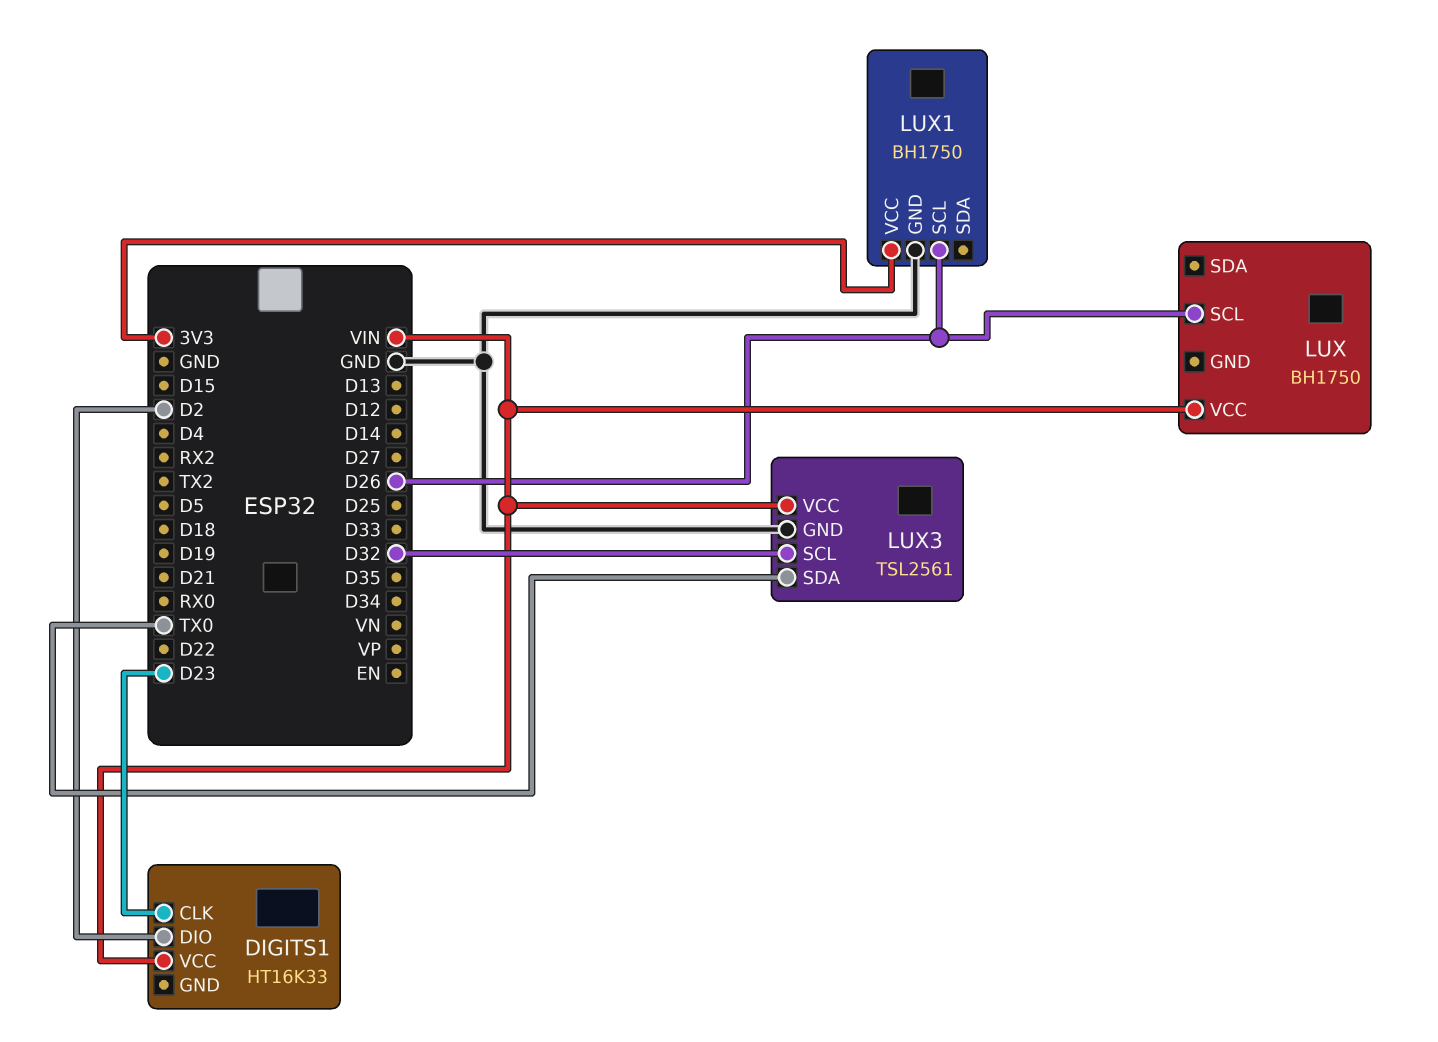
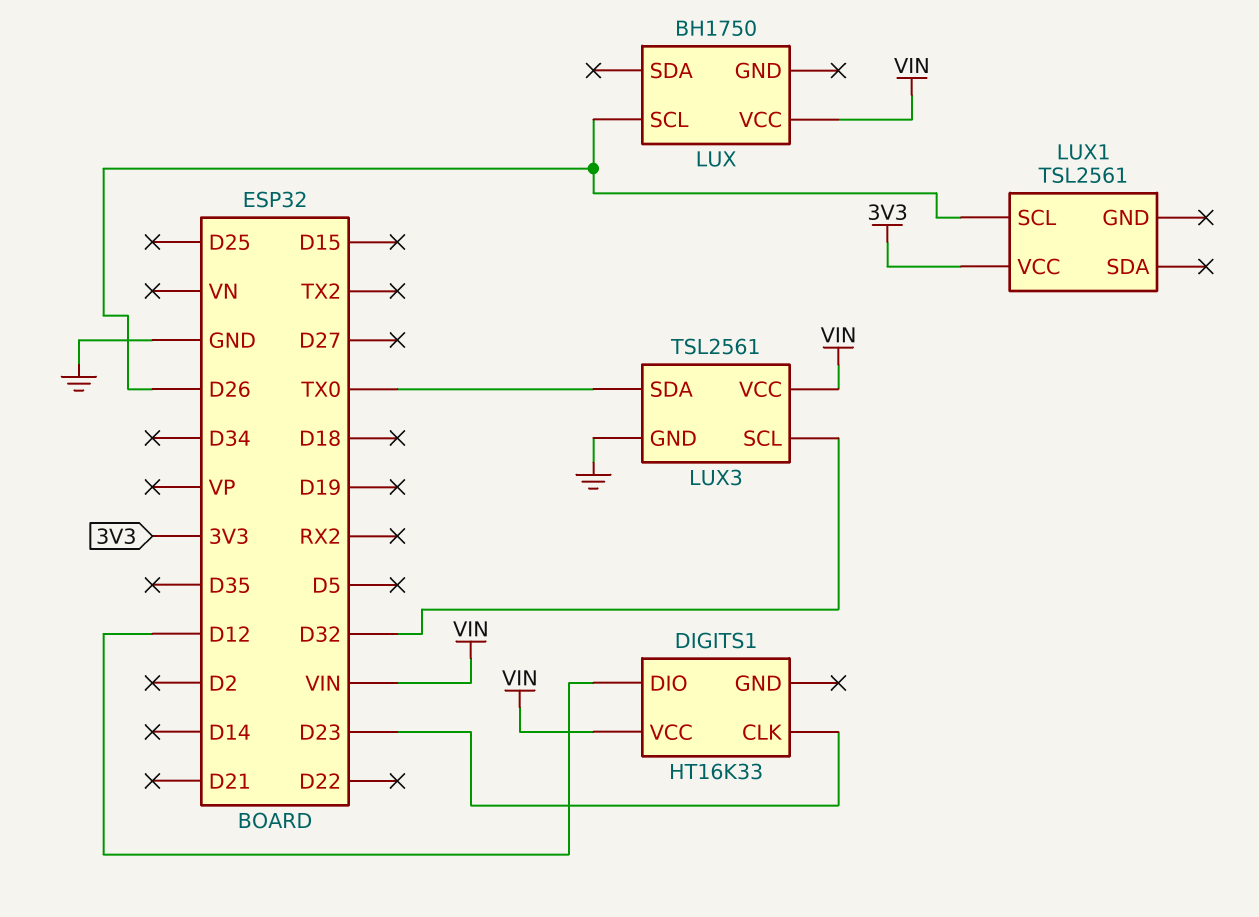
DIGITS1 pin DIO: D2 -> D12
LUX1: BH1750 -> TSL2561
LUX1 pin GND: GND -> none

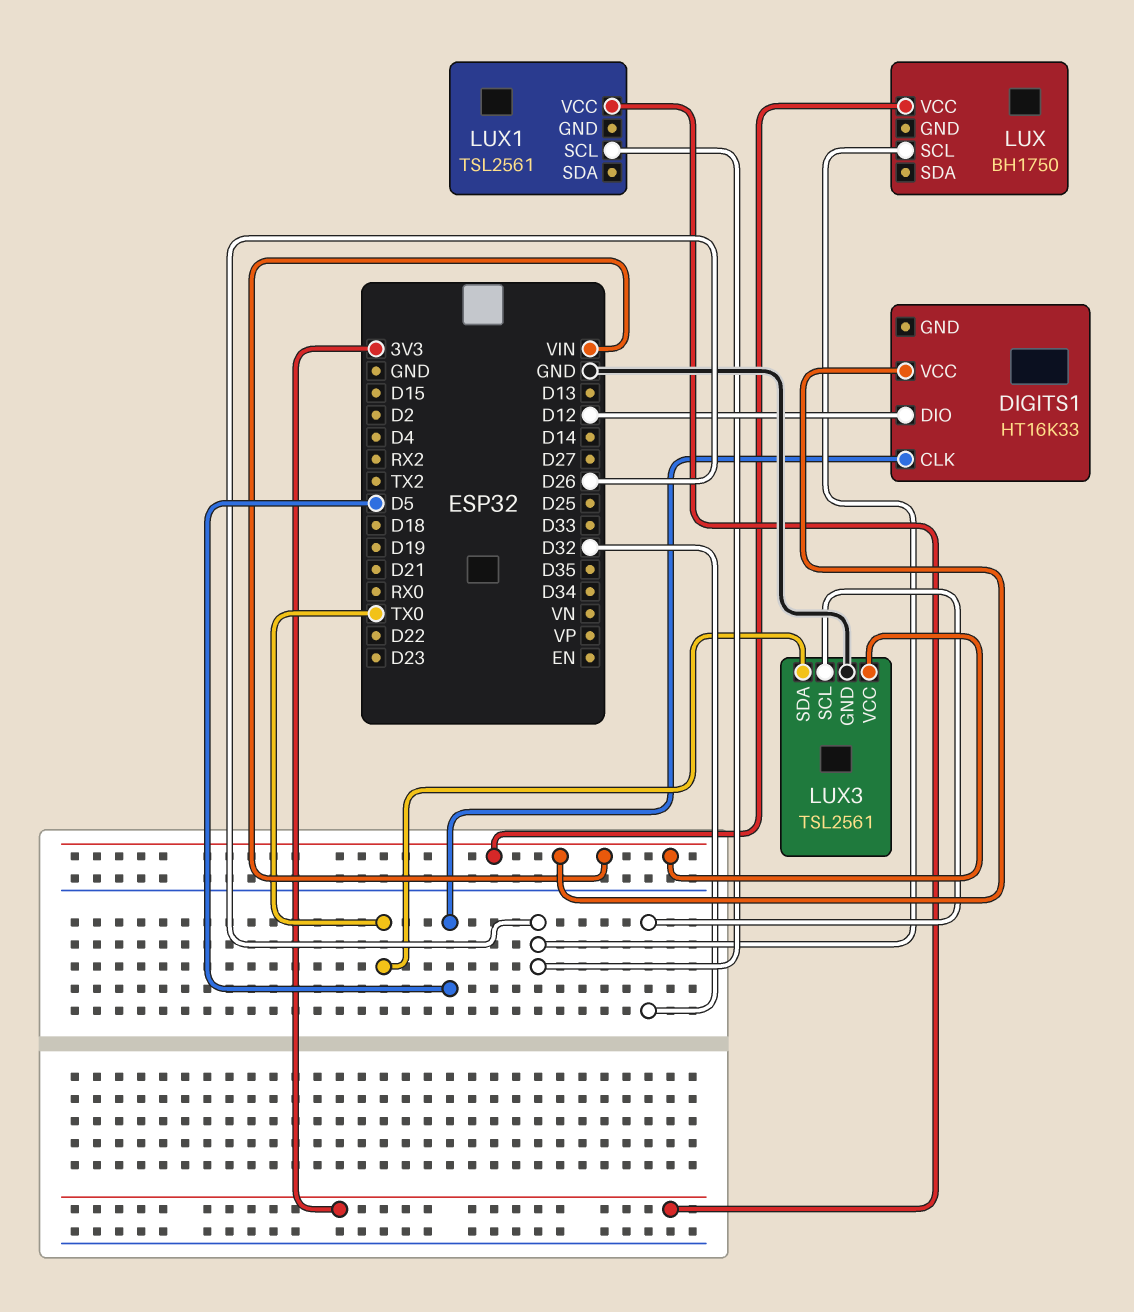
DIGITS1 pin CLK: D23 -> D5

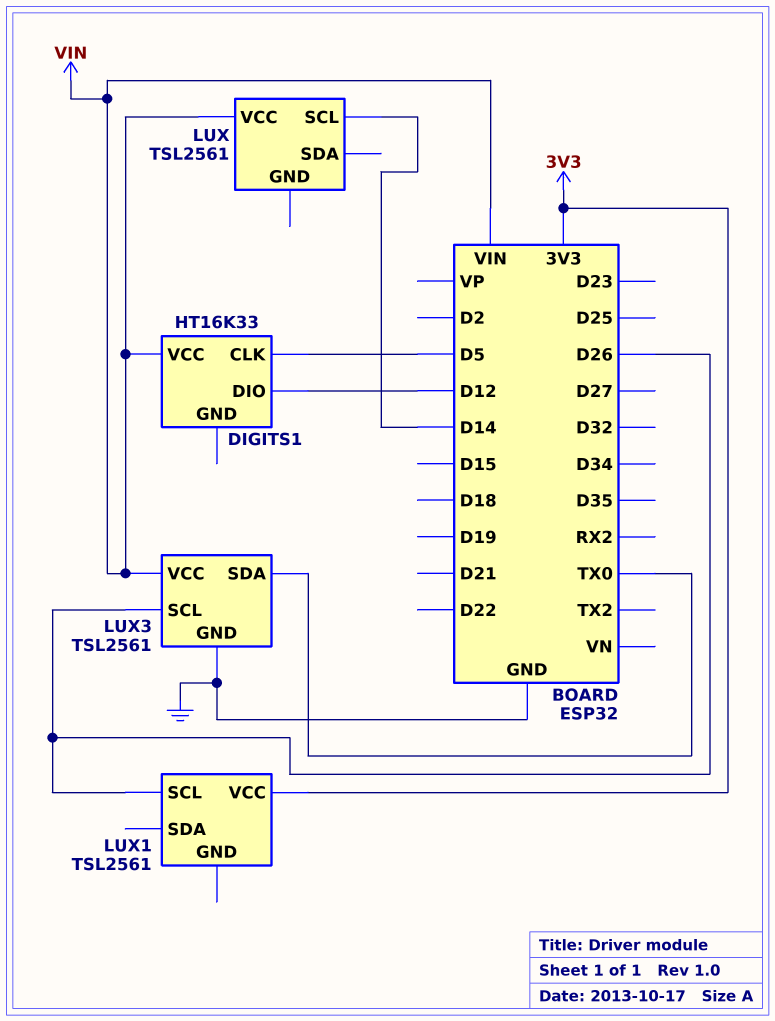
LUX: BH1750 -> TSL2561
LUX pin SCL: D26 -> D14
LUX3 pin SCL: D32 -> D26

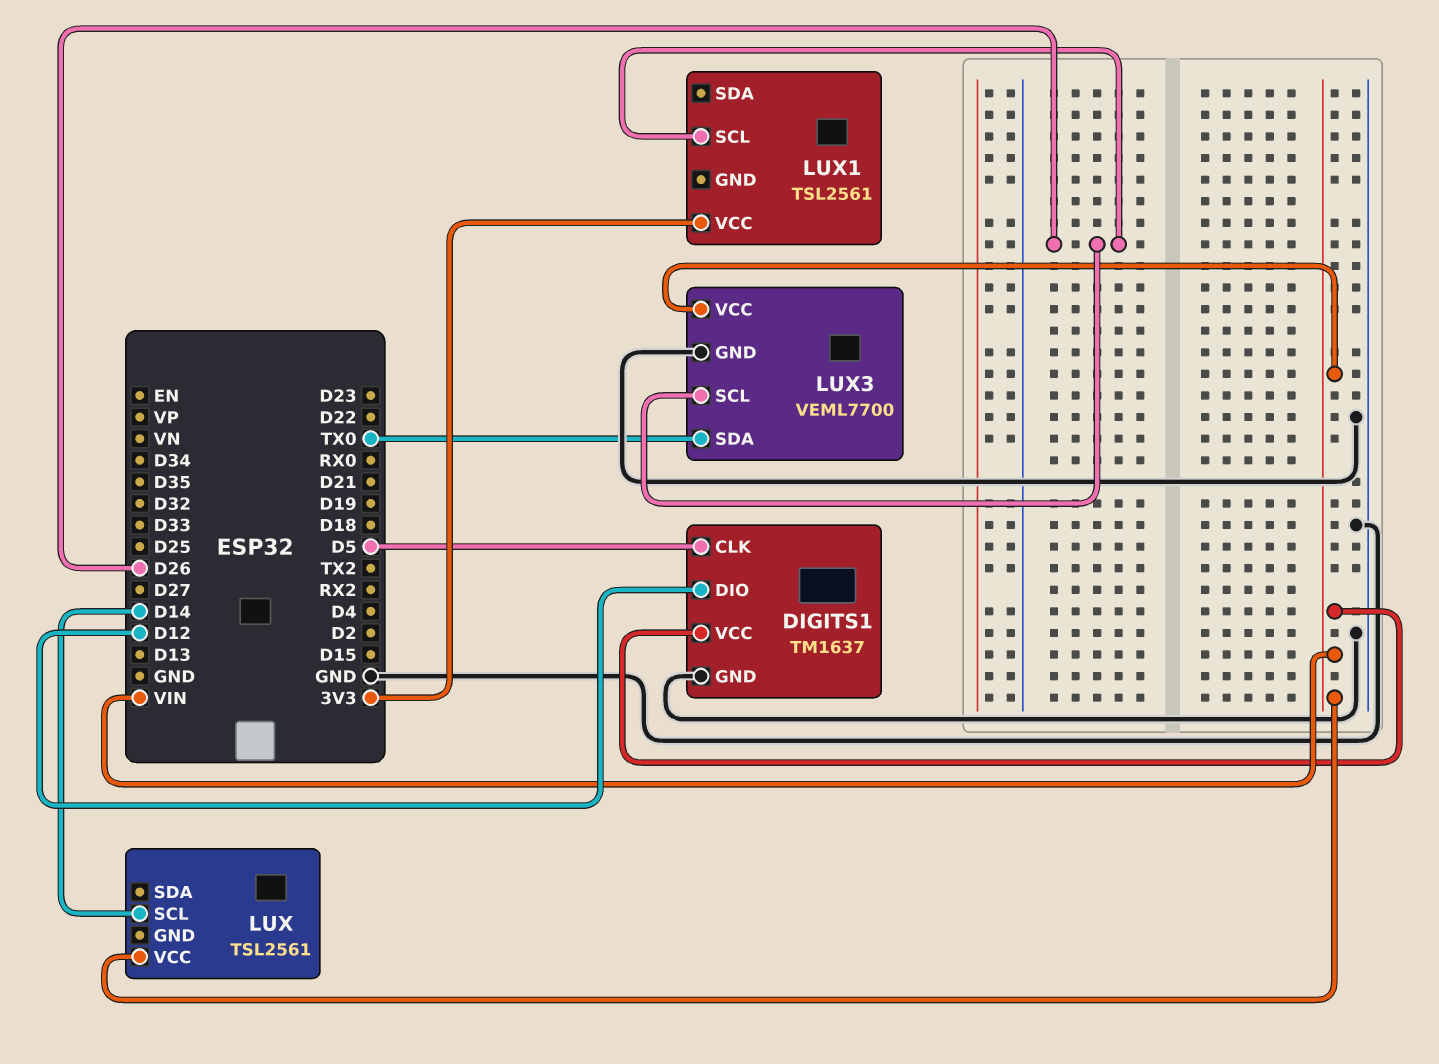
DIGITS1: HT16K33 -> TM1637
DIGITS1 pin GND: none -> GND
LUX3: TSL2561 -> VEML7700

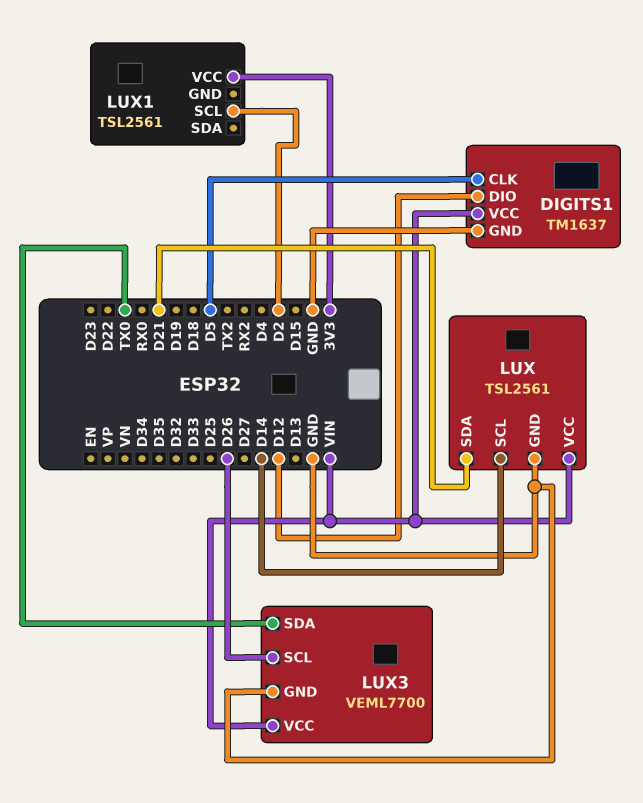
LUX pin GND: none -> GND
LUX pin SDA: none -> D21
LUX1 pin SCL: D26 -> D2

